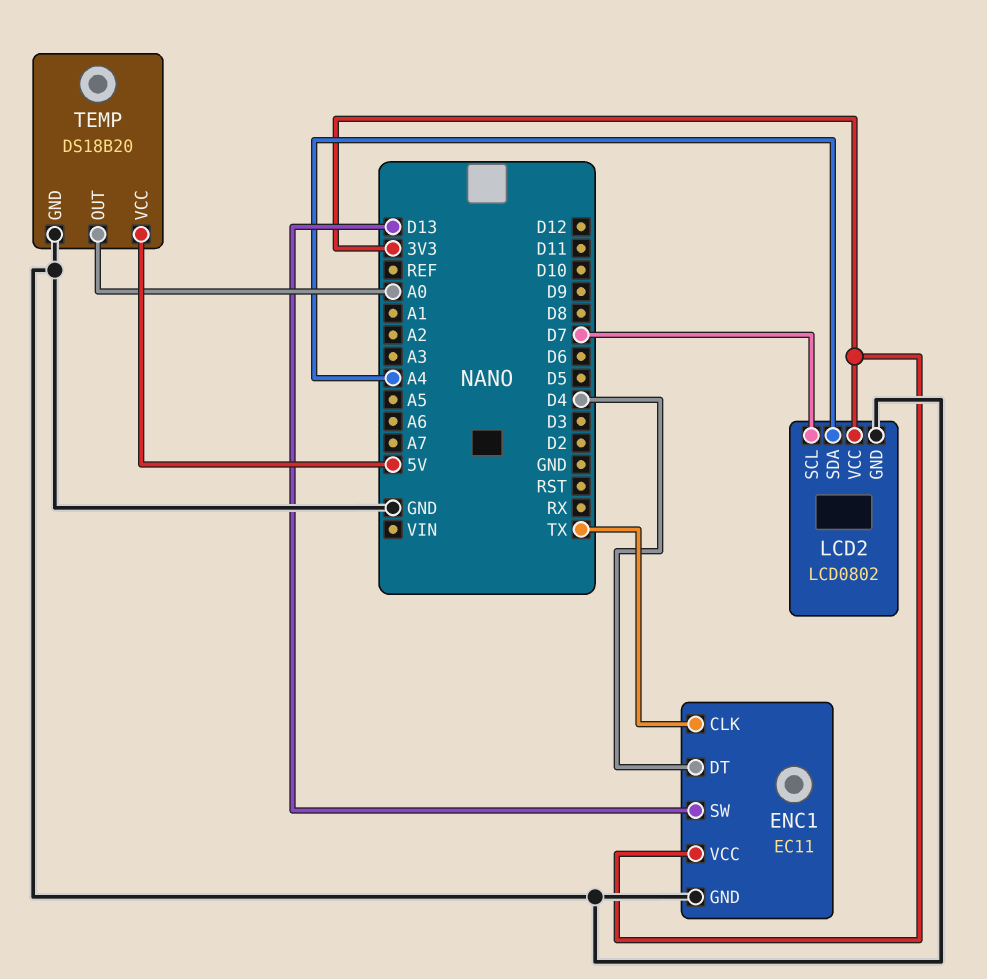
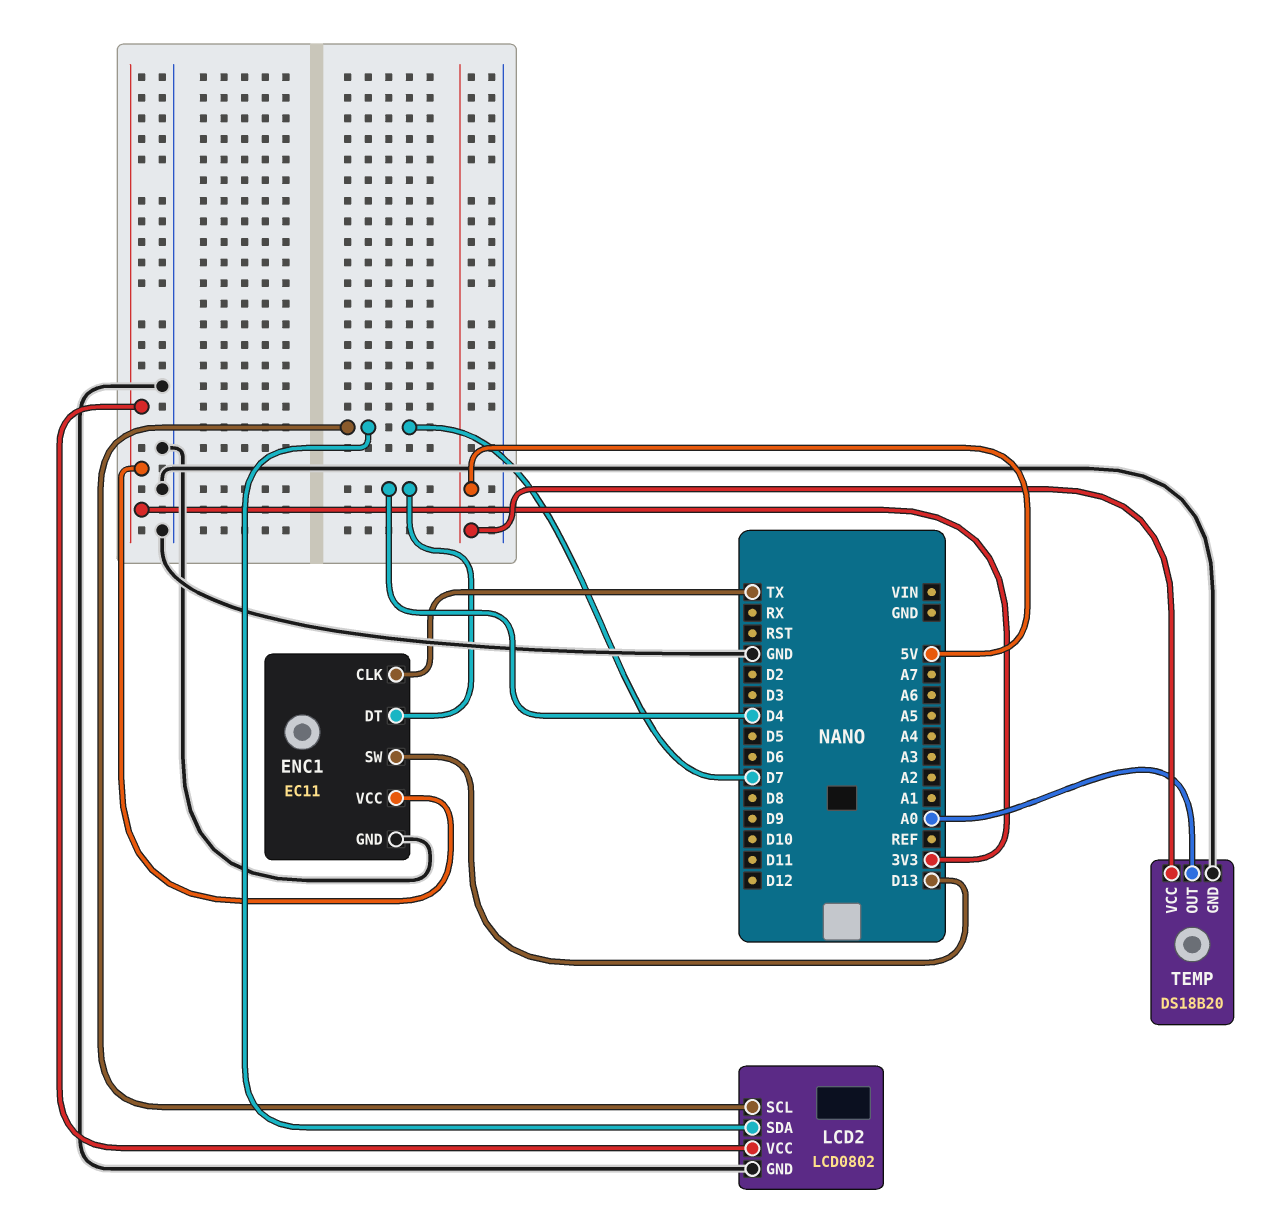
LCD2 pin SDA: A4 -> D7

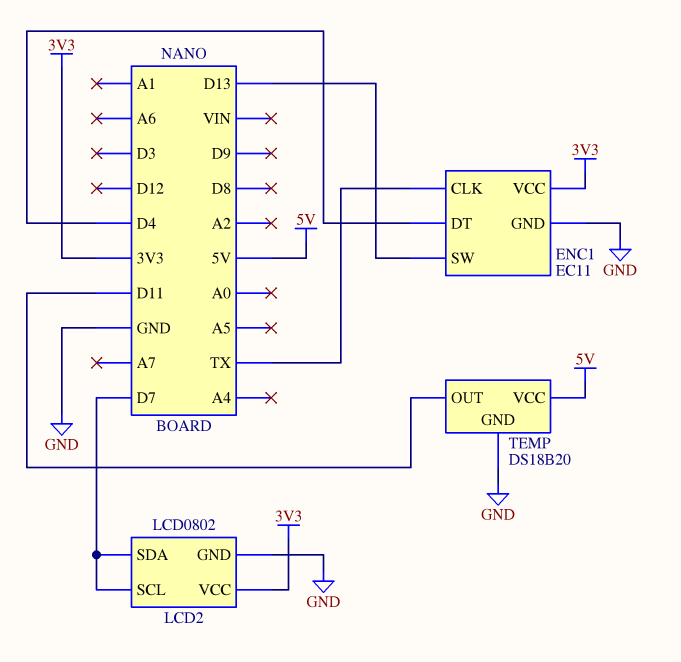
TEMP pin OUT: A0 -> D11

